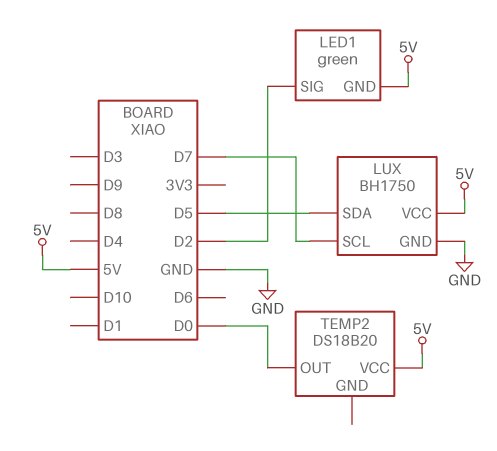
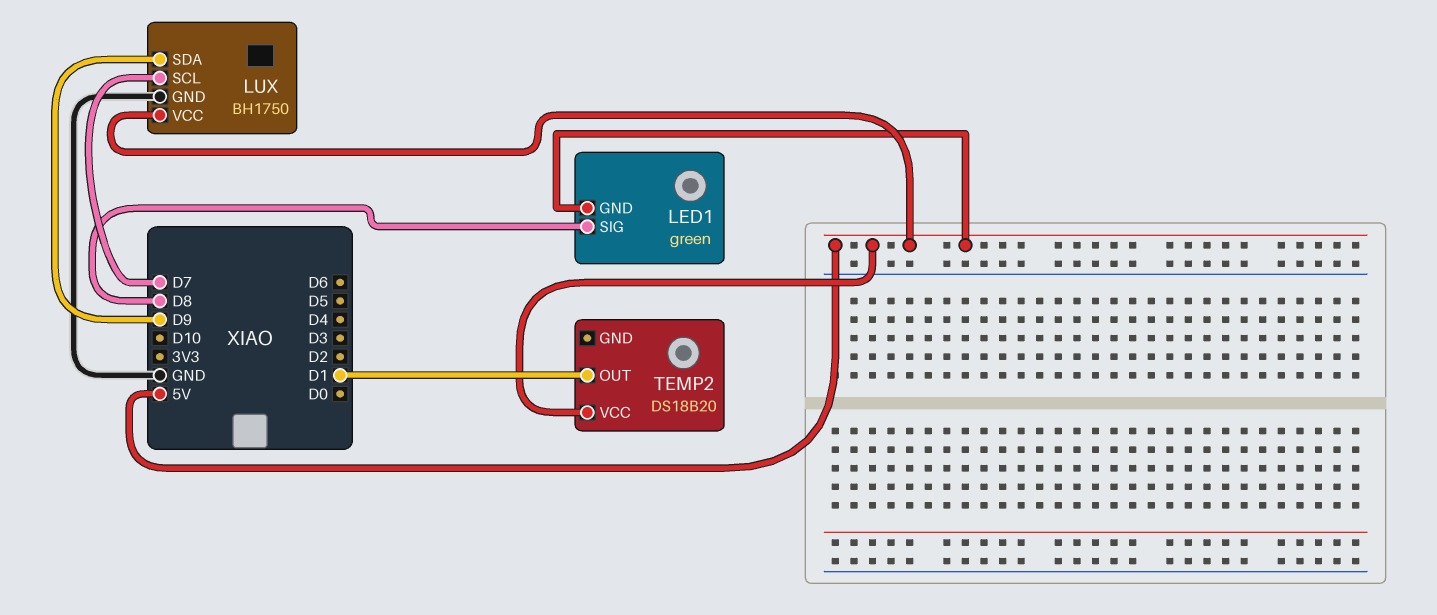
LED1 pin SIG: D2 -> D8
LUX pin SDA: D5 -> D9
TEMP2 pin OUT: D0 -> D1

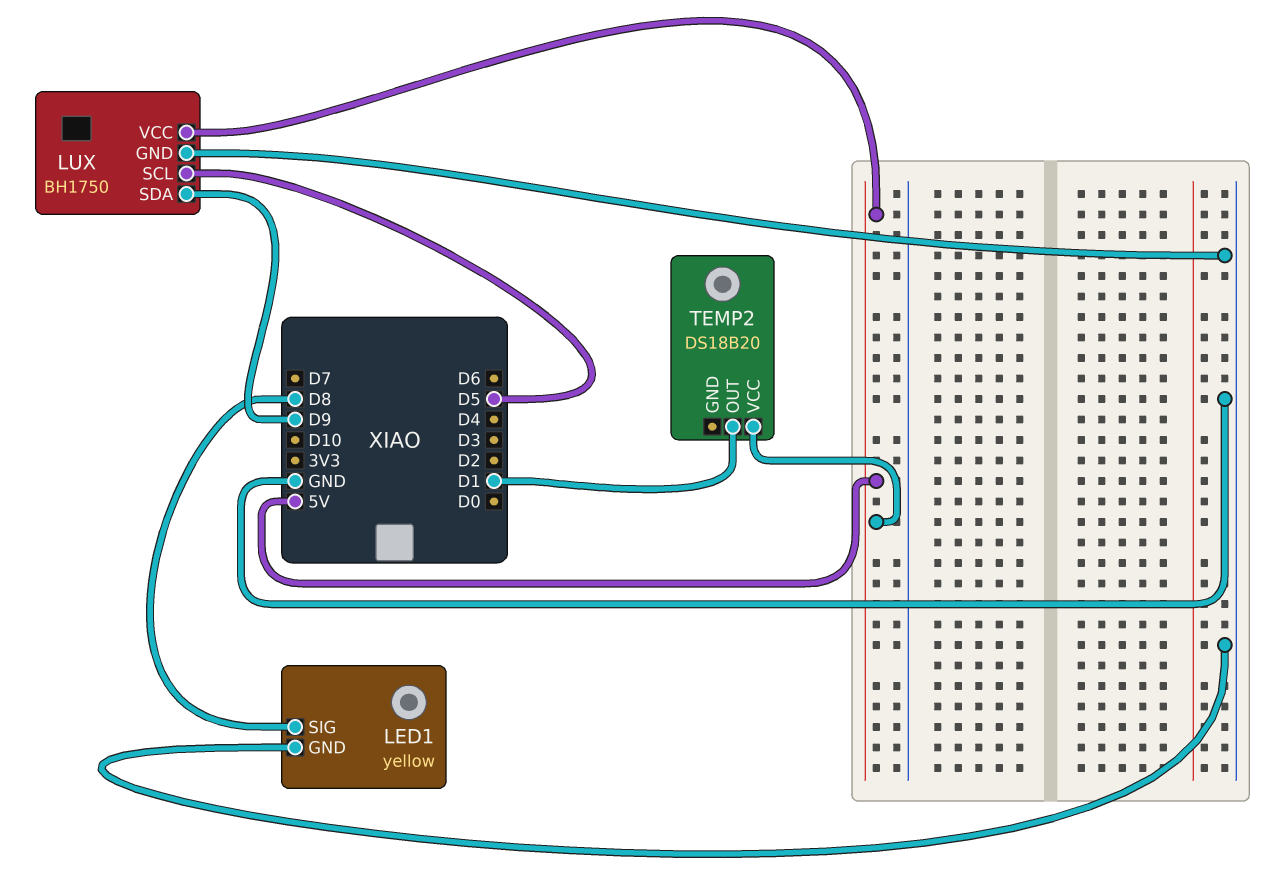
LED1: green -> yellow
LED1 pin GND: 5V -> GND
LUX pin SCL: D7 -> D5

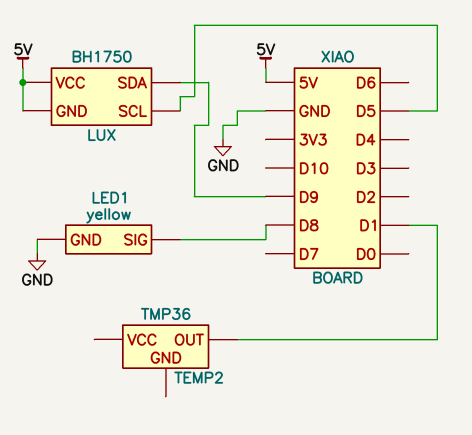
LUX pin GND: GND -> 5V
TEMP2: DS18B20 -> TMP36
TEMP2 pin VCC: 5V -> none

